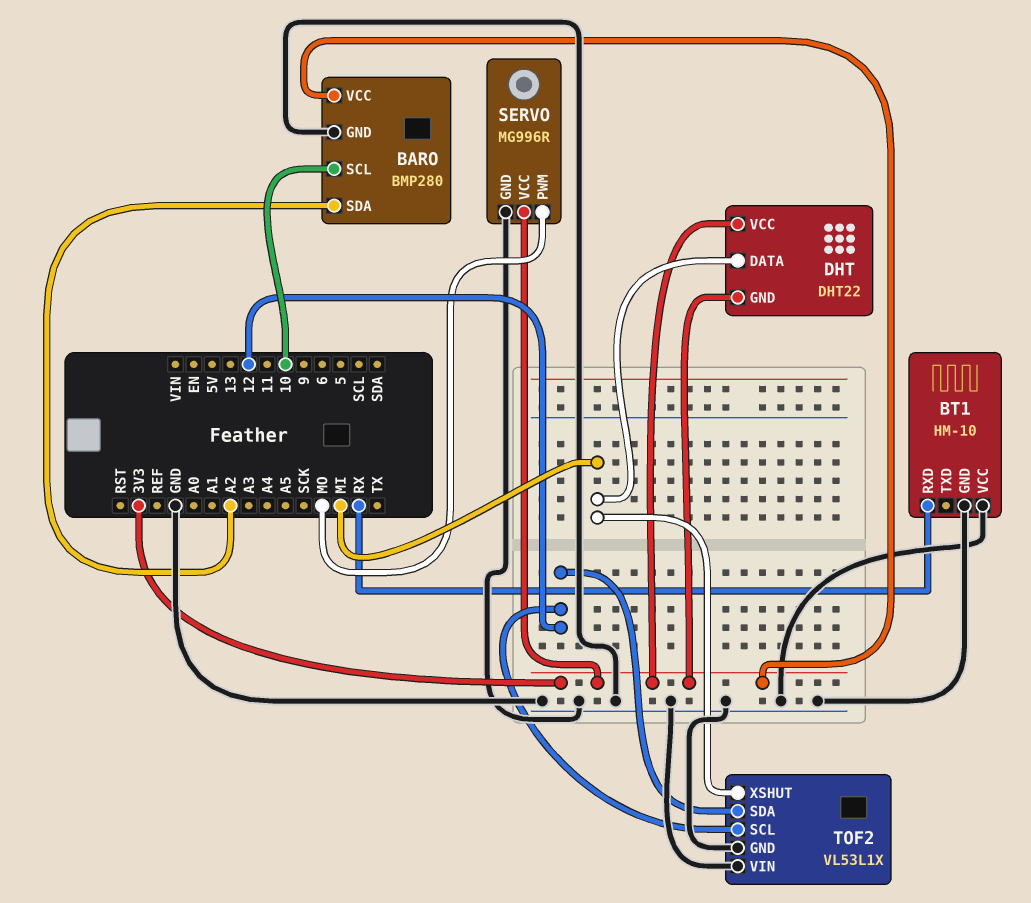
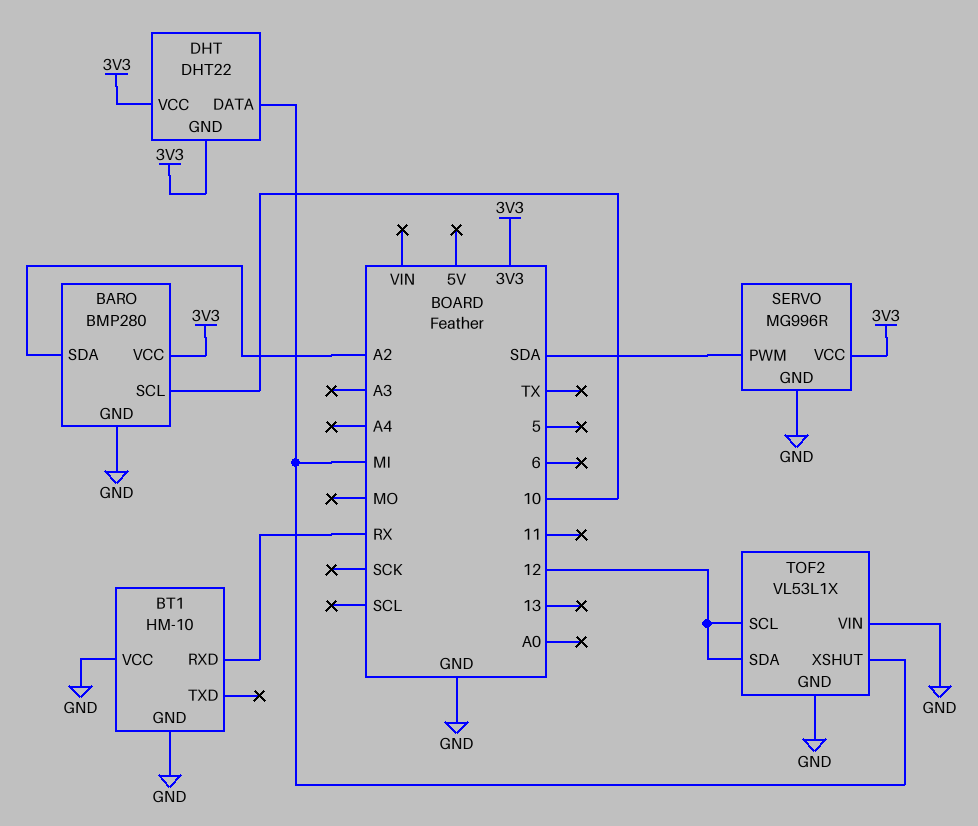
SERVO pin PWM: MO -> SDA

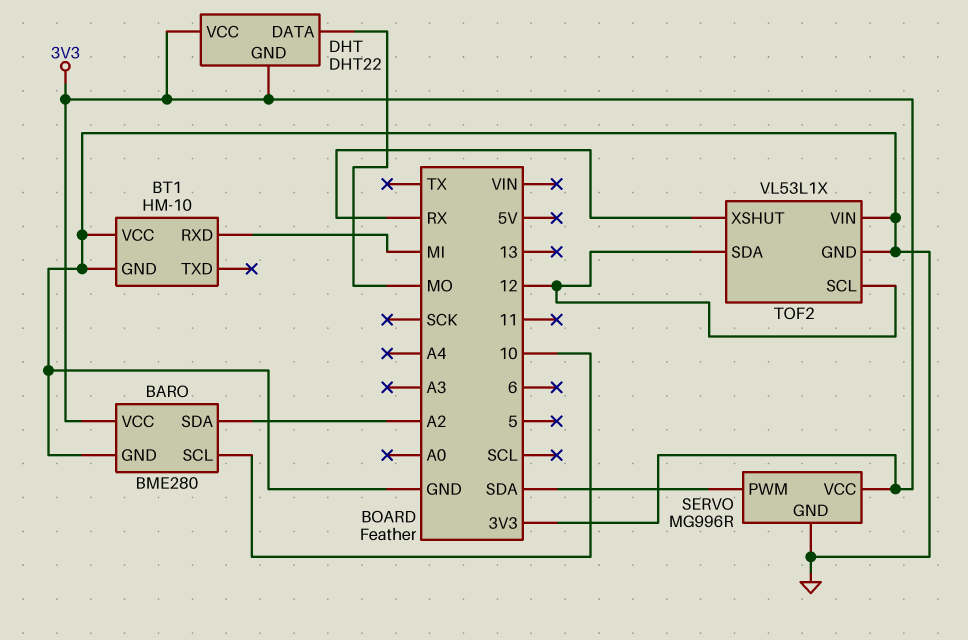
BARO: BMP280 -> BME280
BT1 pin RXD: RX -> MI
DHT pin DATA: MI -> MO
TOF2 pin XSHUT: MI -> RX

